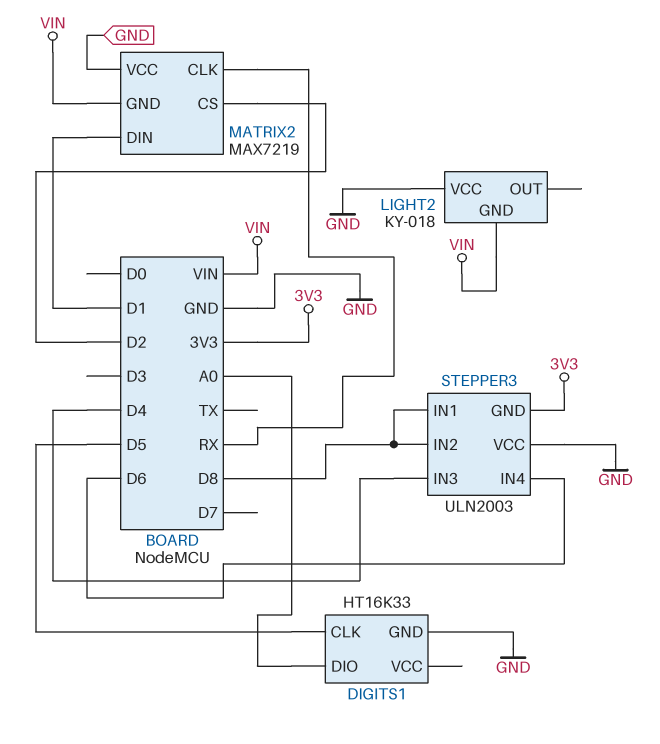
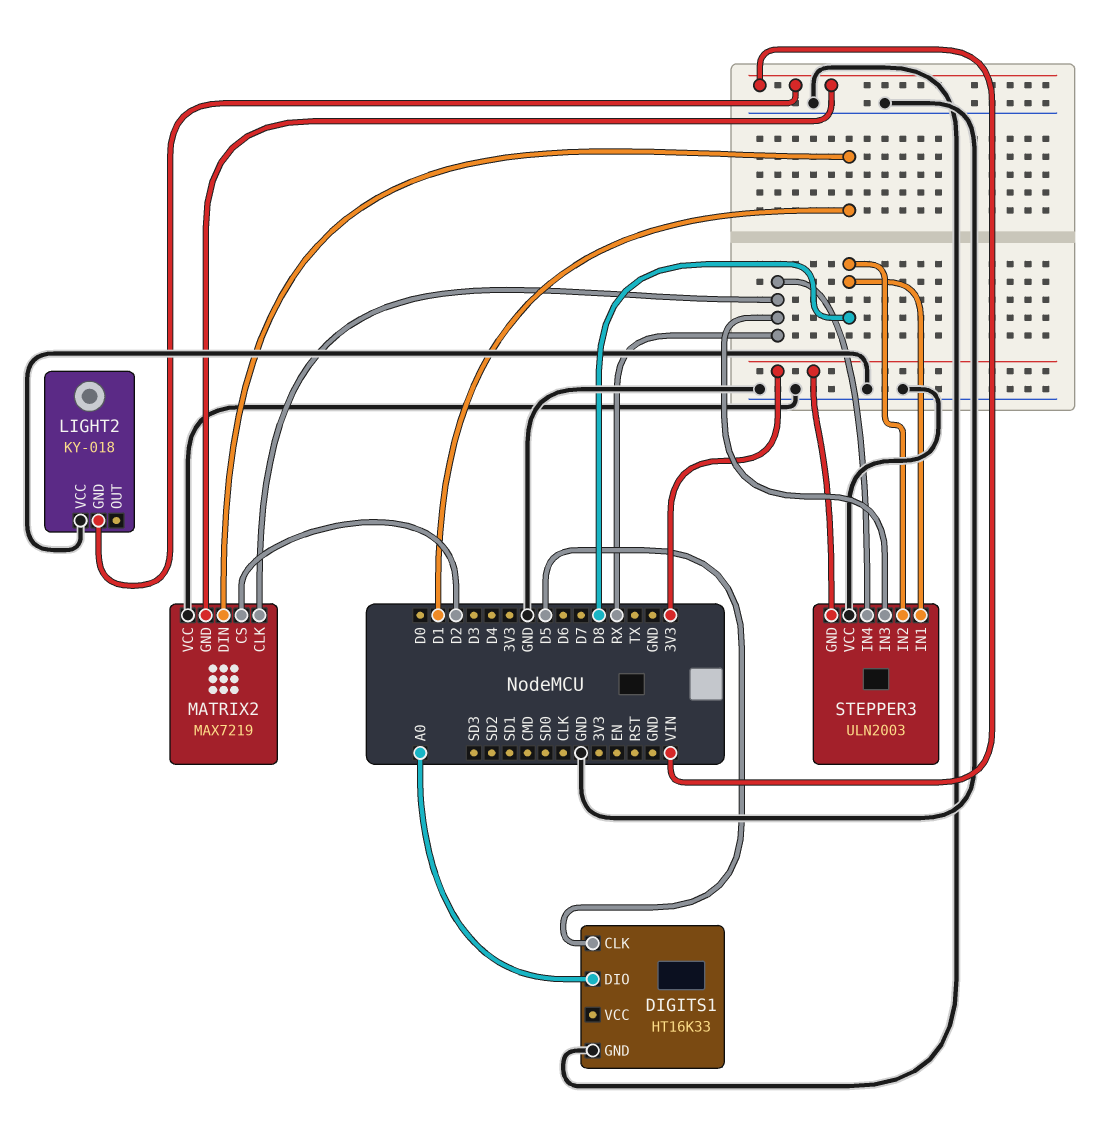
STEPPER3 pin IN3: D4 -> RX
STEPPER3 pin IN4: D6 -> RX

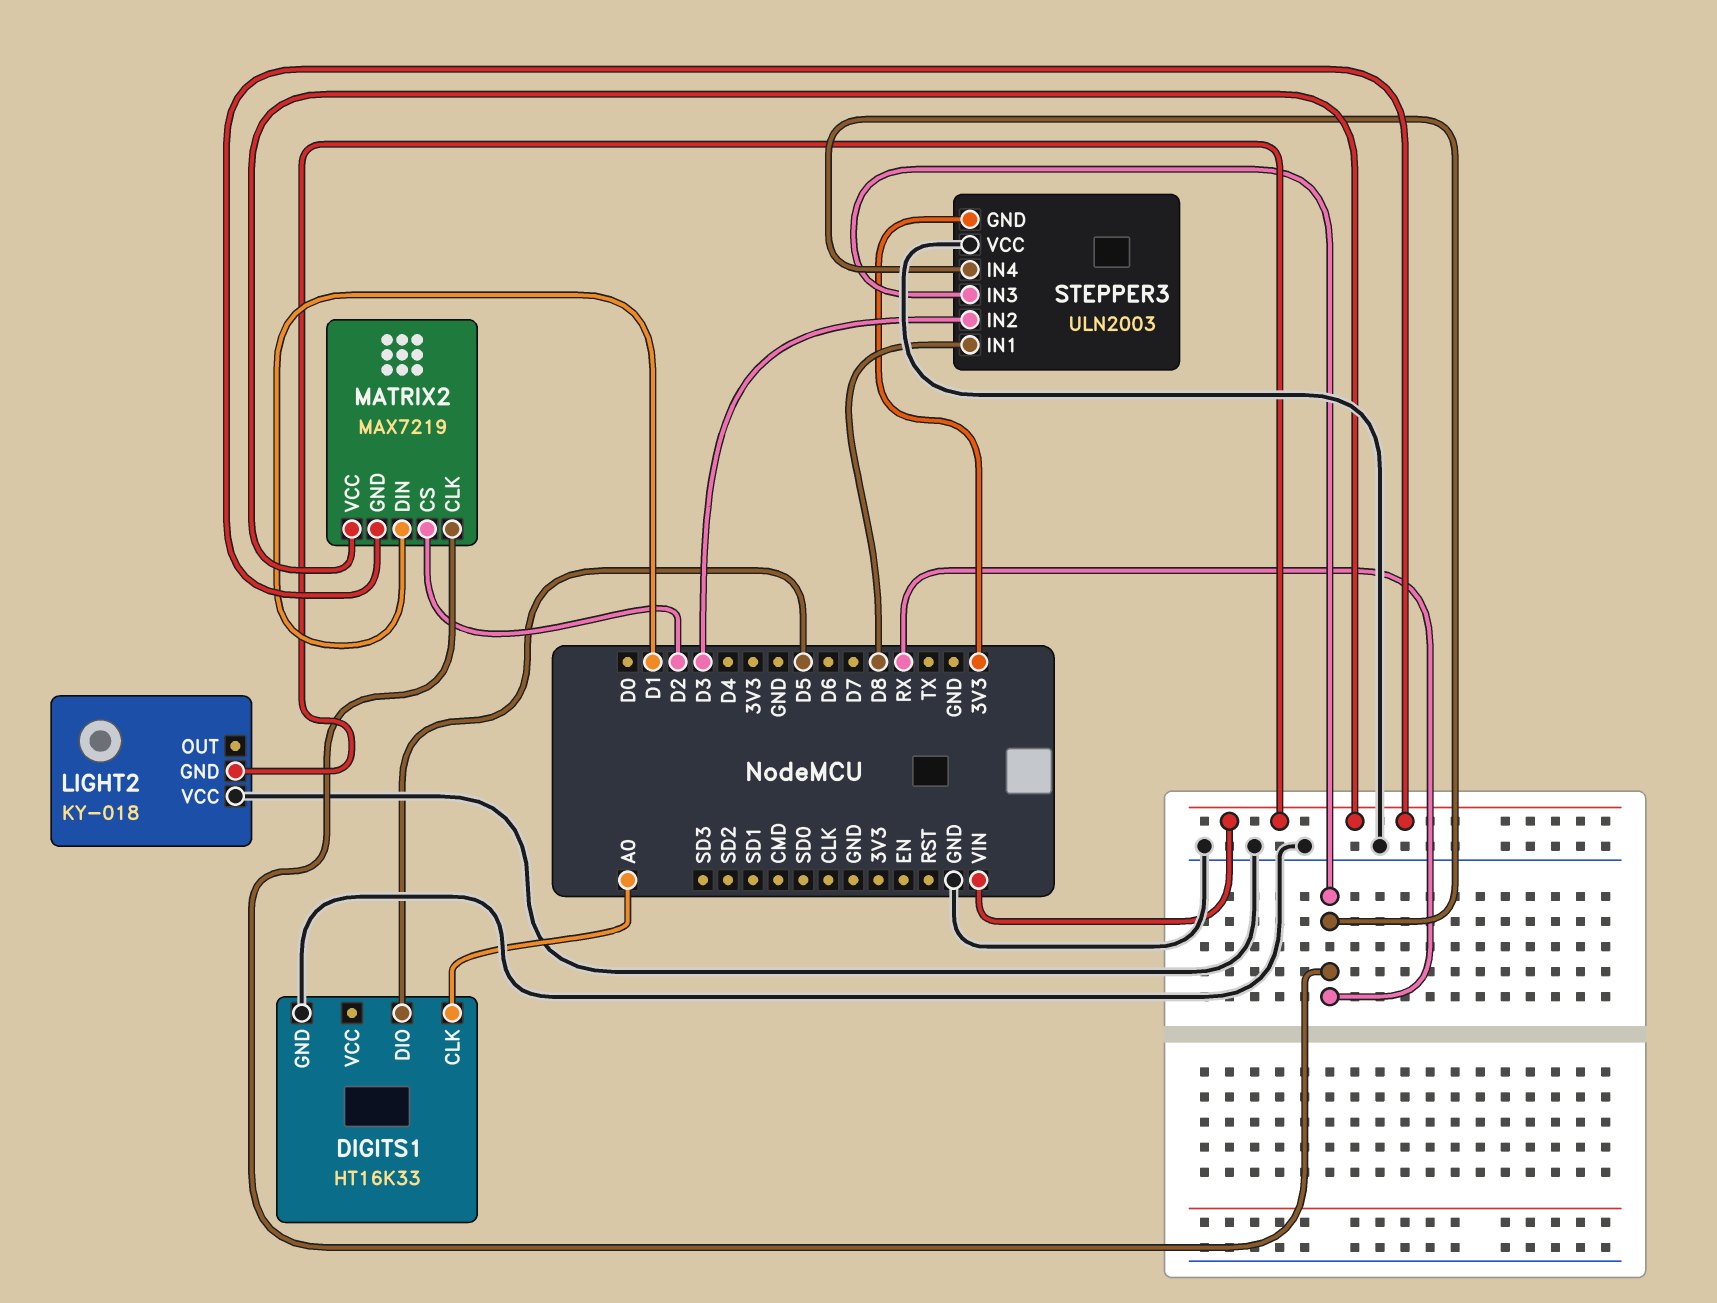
DIGITS1 pin CLK: D5 -> A0
DIGITS1 pin DIO: A0 -> D5
MATRIX2 pin VCC: GND -> VIN
STEPPER3 pin IN2: D8 -> D3

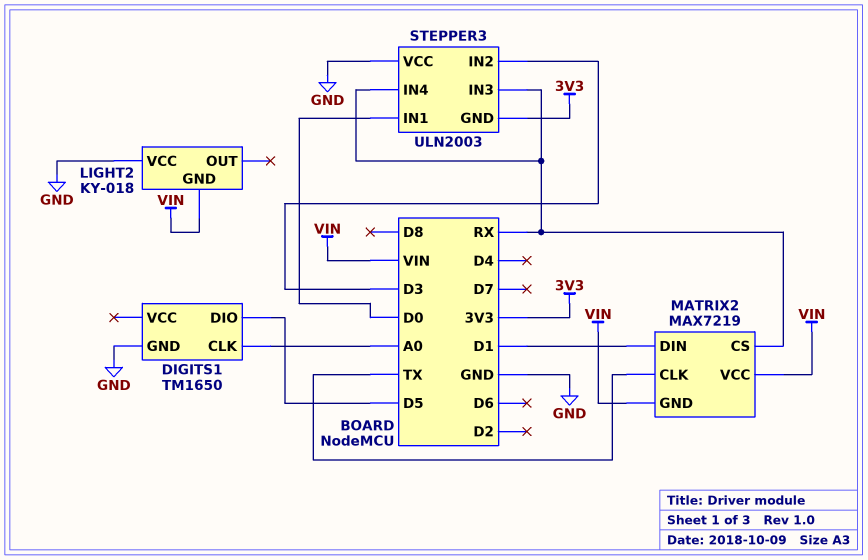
DIGITS1: HT16K33 -> TM1650
MATRIX2 pin CLK: RX -> TX
MATRIX2 pin CS: D2 -> RX
STEPPER3 pin IN1: D8 -> D0

